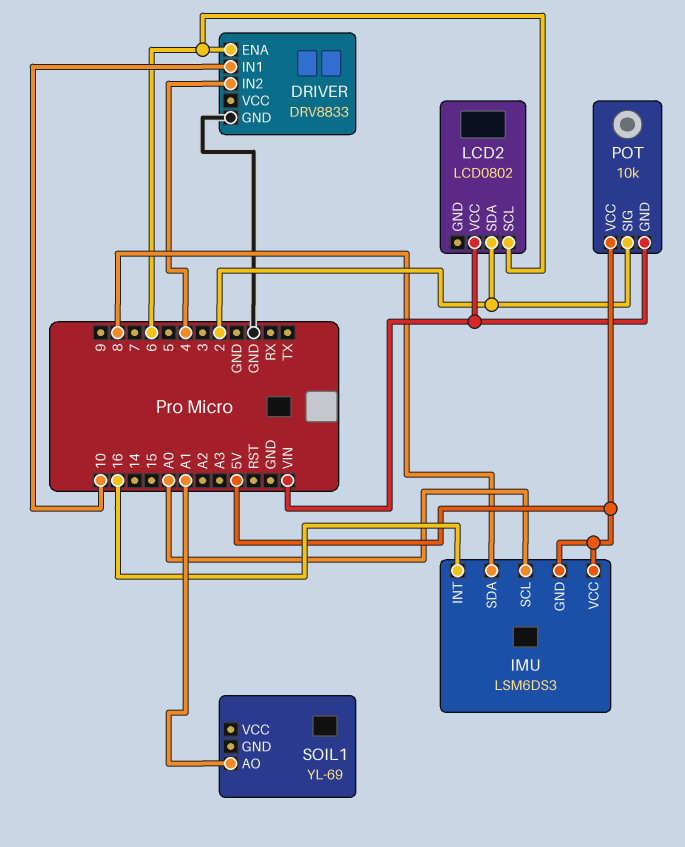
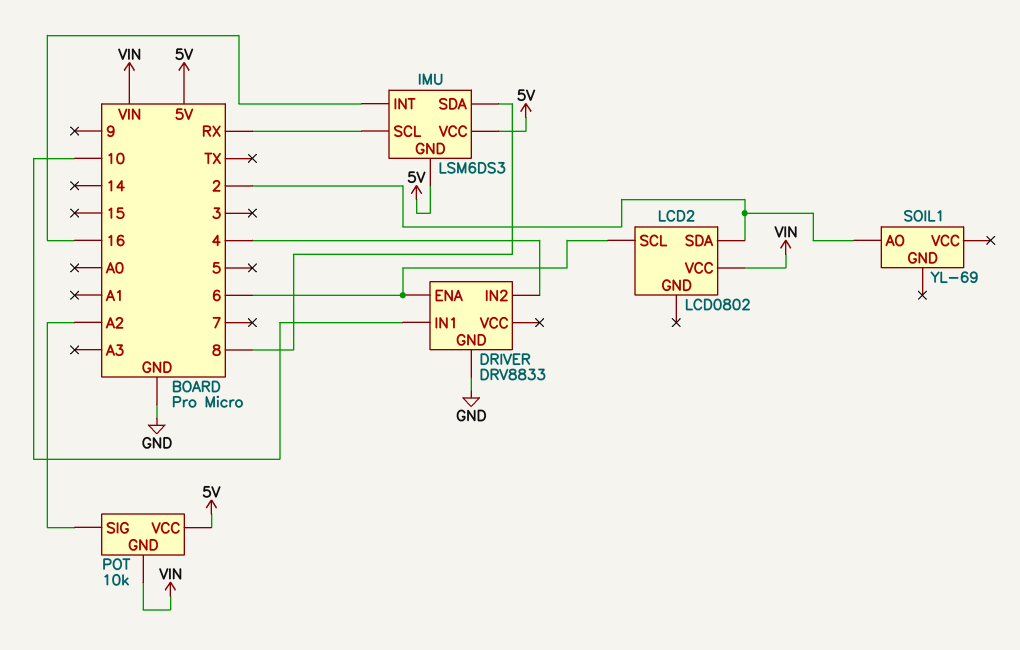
IMU pin SCL: A0 -> RX
POT pin SIG: 2 -> A2
SOIL1 pin AO: A1 -> 2

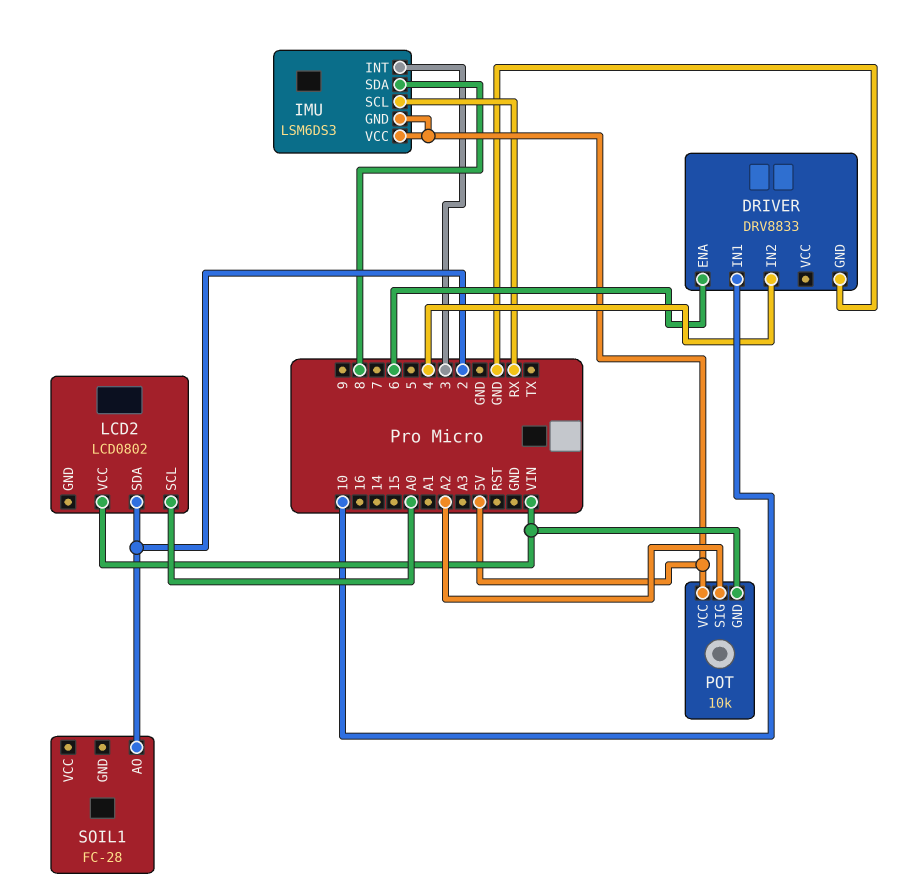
IMU pin INT: 16 -> 3
LCD2 pin SCL: 6 -> A0
SOIL1: YL-69 -> FC-28

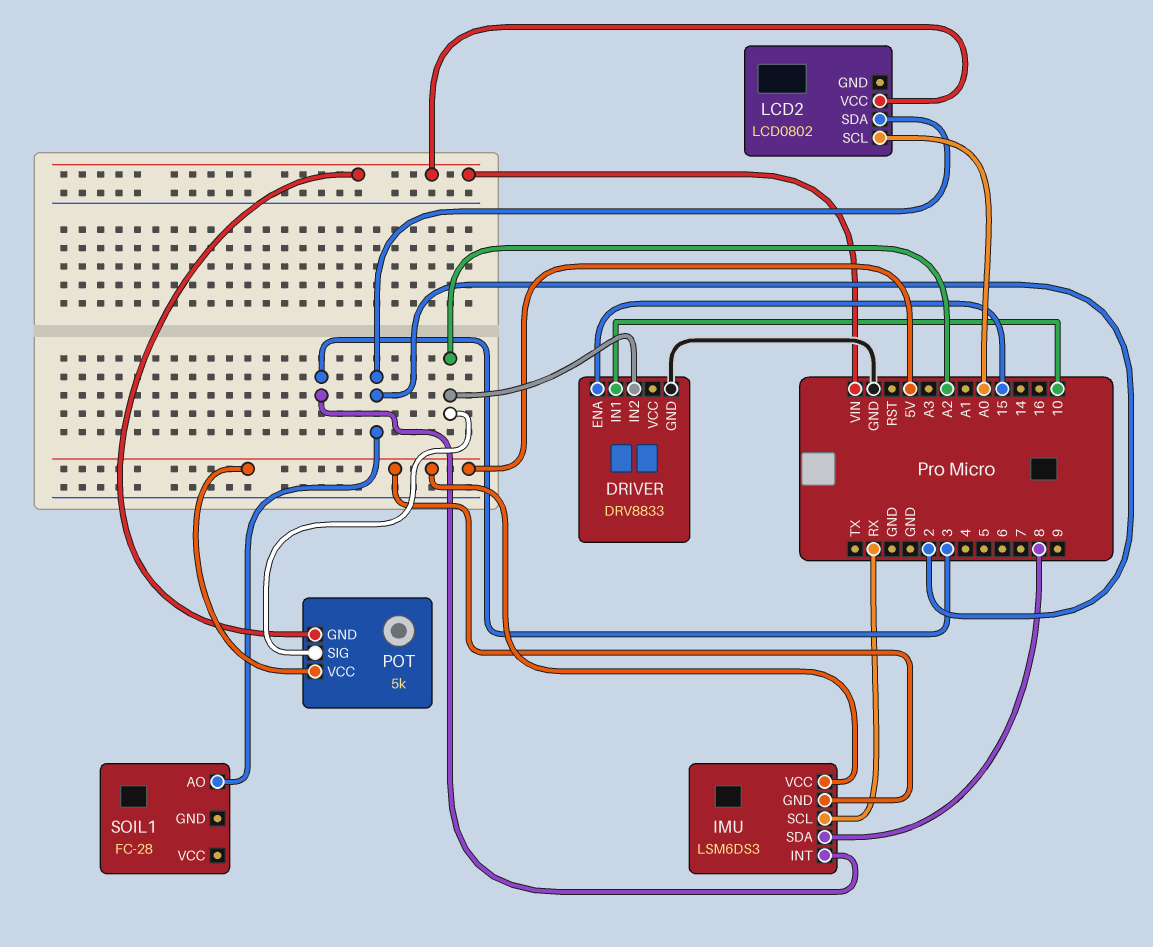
DRIVER pin ENA: 6 -> 15
DRIVER pin IN2: 4 -> A2
POT: 10k -> 5k

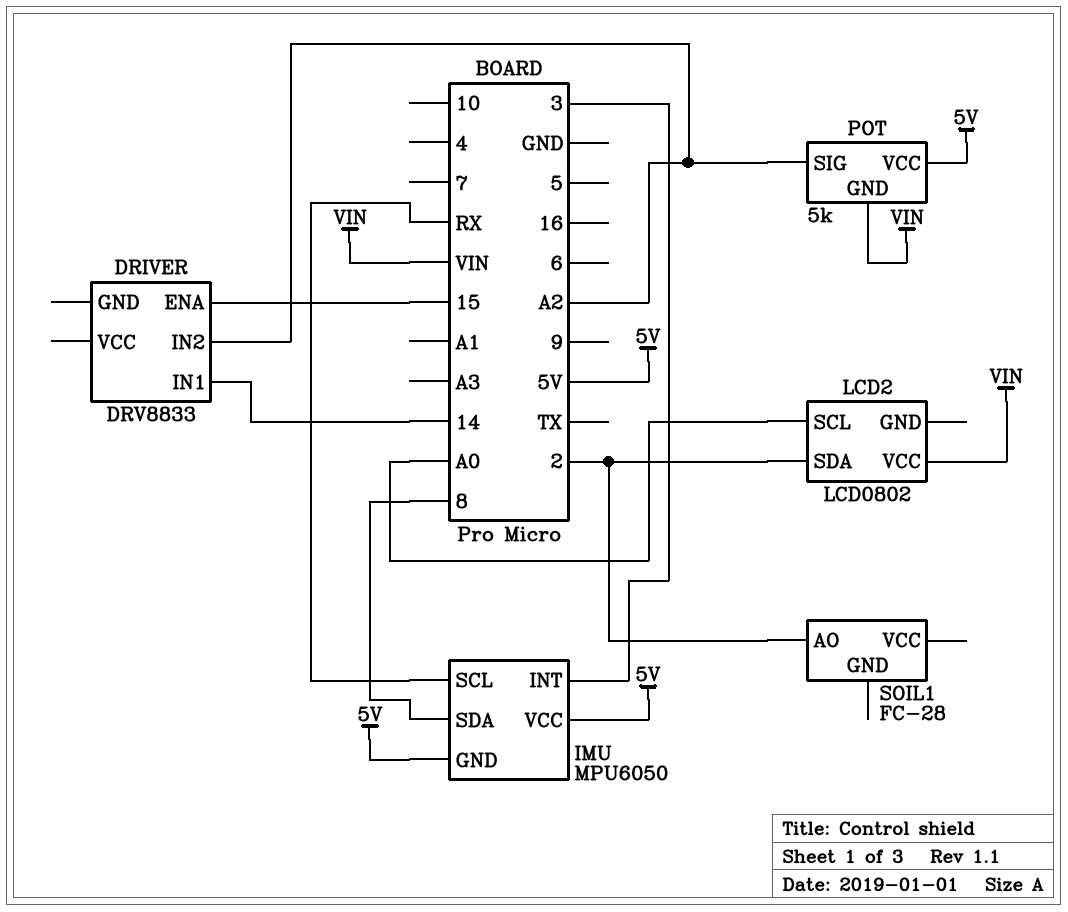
DRIVER pin GND: GND -> none
DRIVER pin IN1: 10 -> 14
IMU: LSM6DS3 -> MPU6050

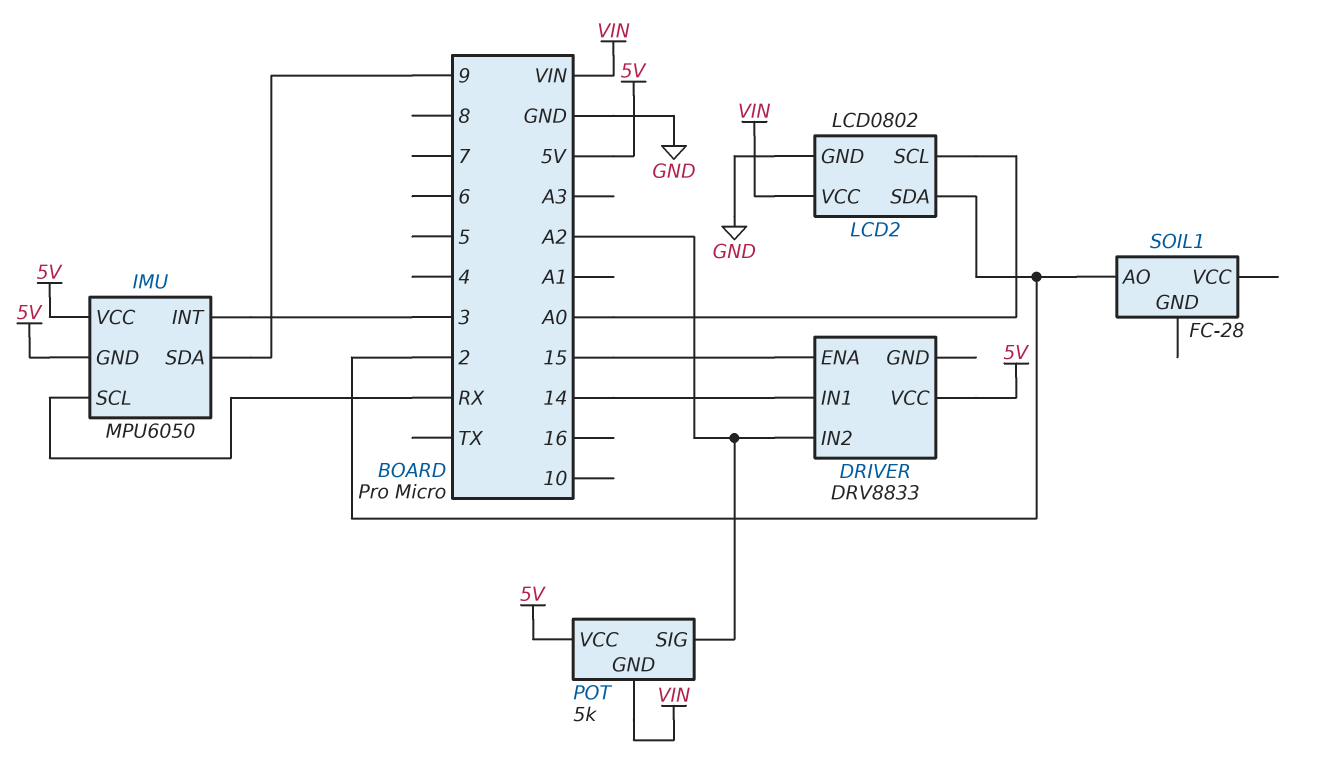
DRIVER pin VCC: none -> 5V
IMU pin SDA: 8 -> 9
LCD2 pin GND: none -> GND

